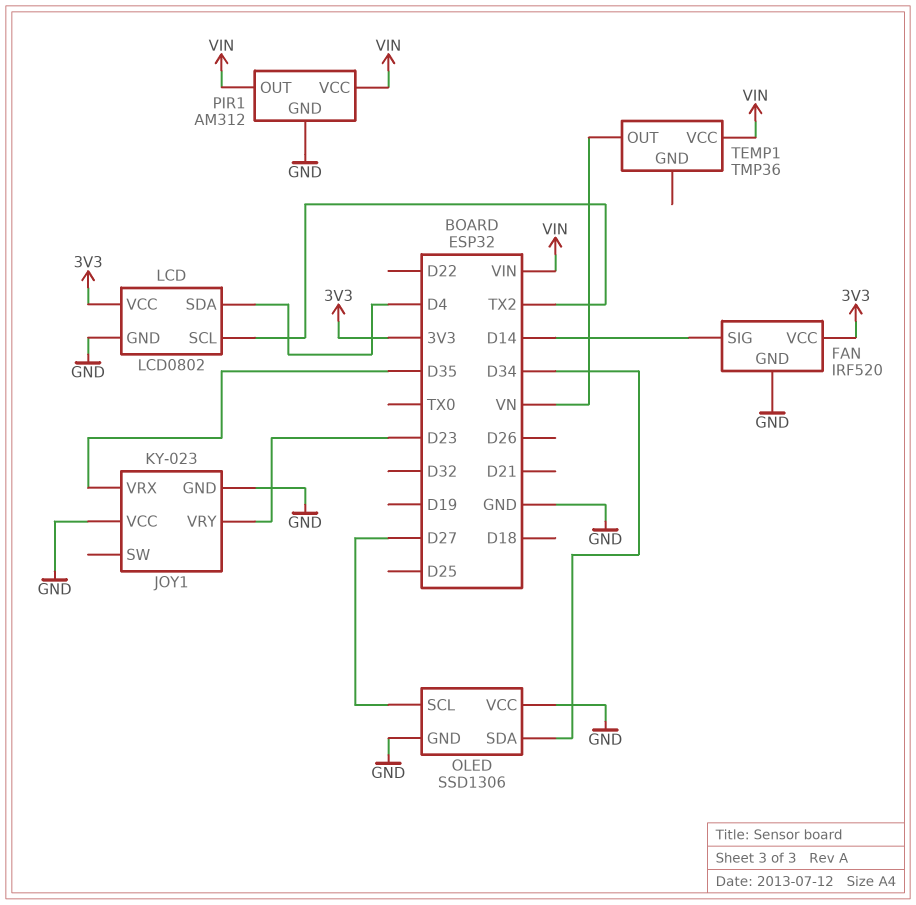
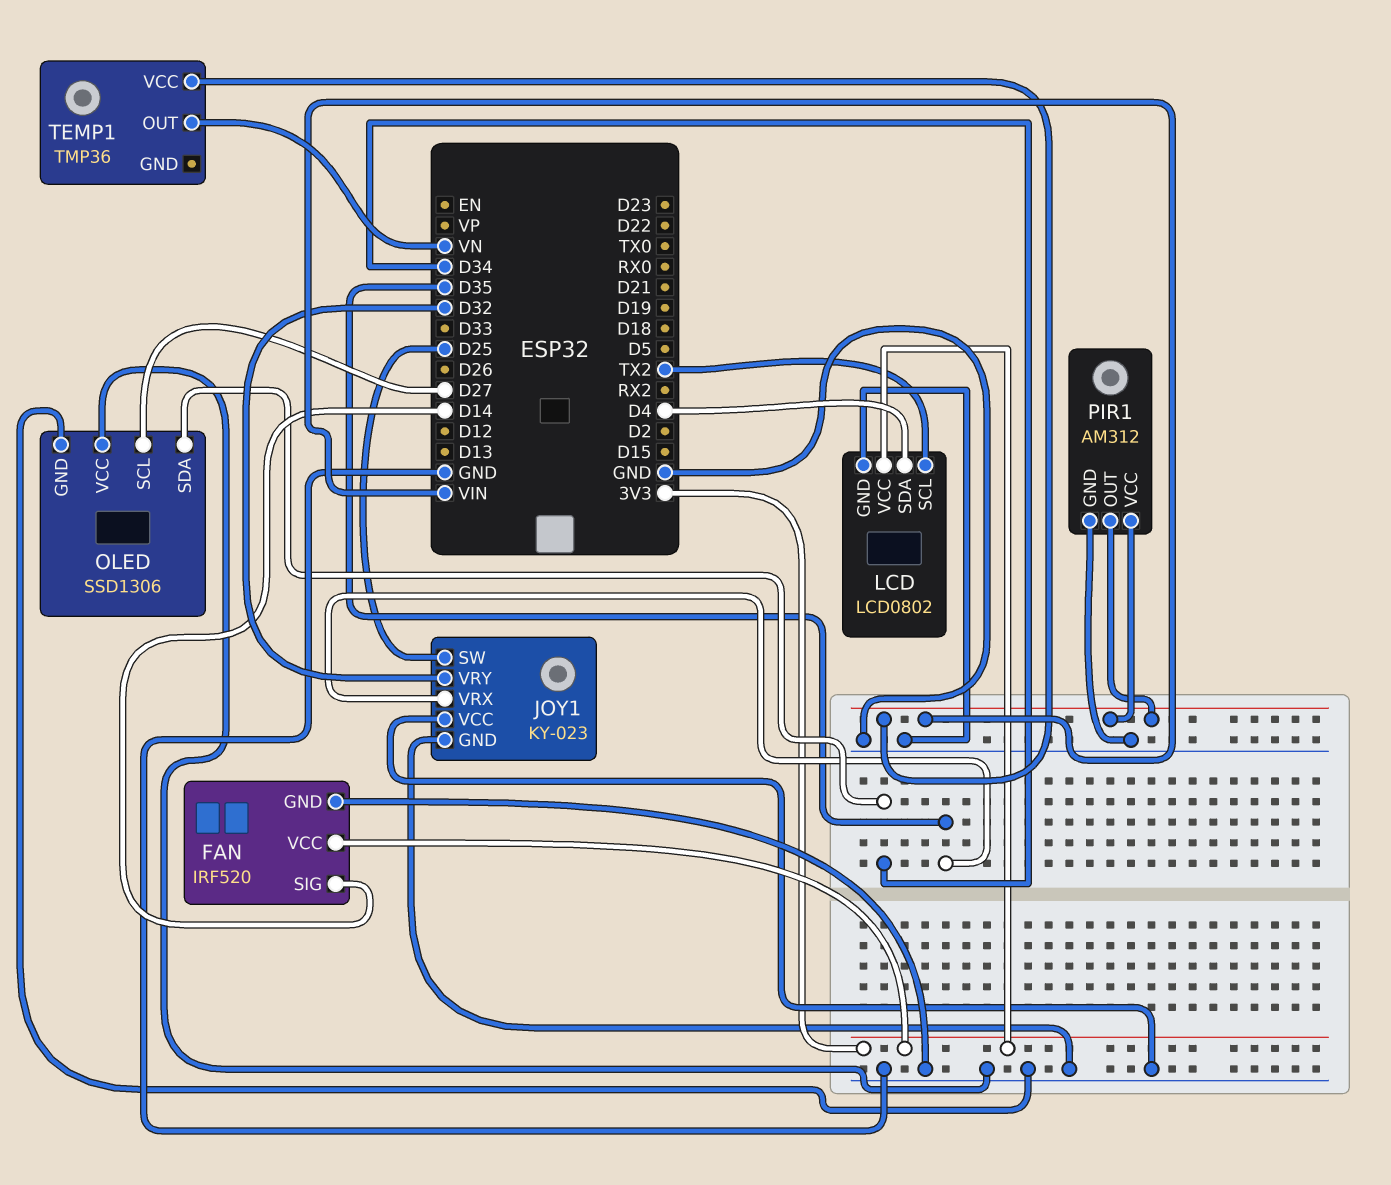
JOY1 pin SW: none -> D25
JOY1 pin VRY: D23 -> D32

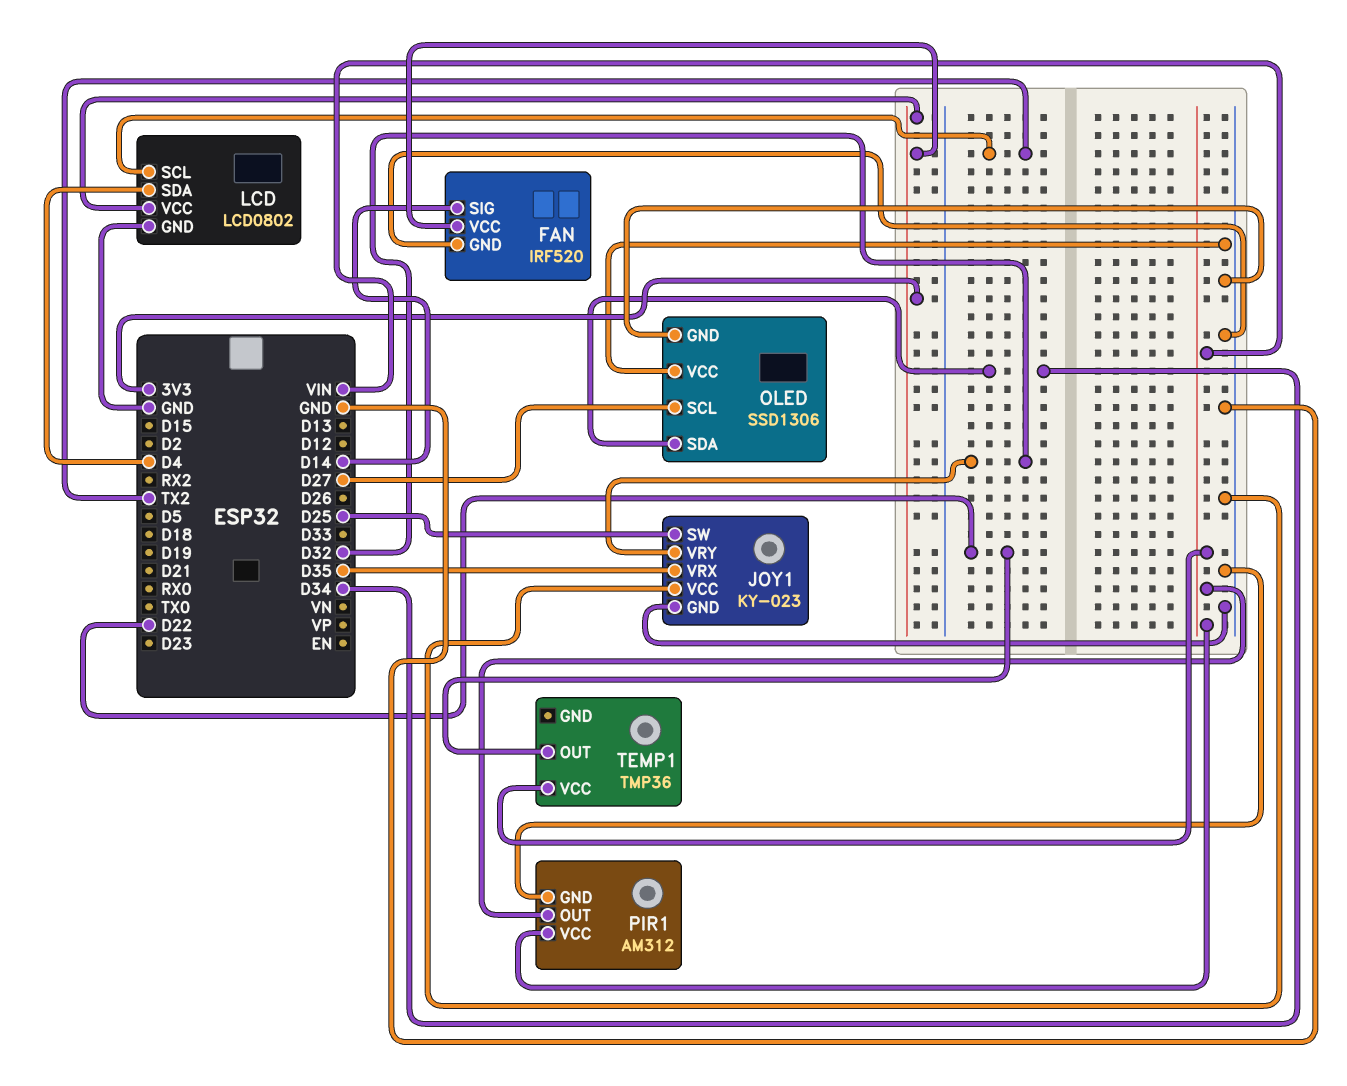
TEMP1 pin OUT: VN -> D22

